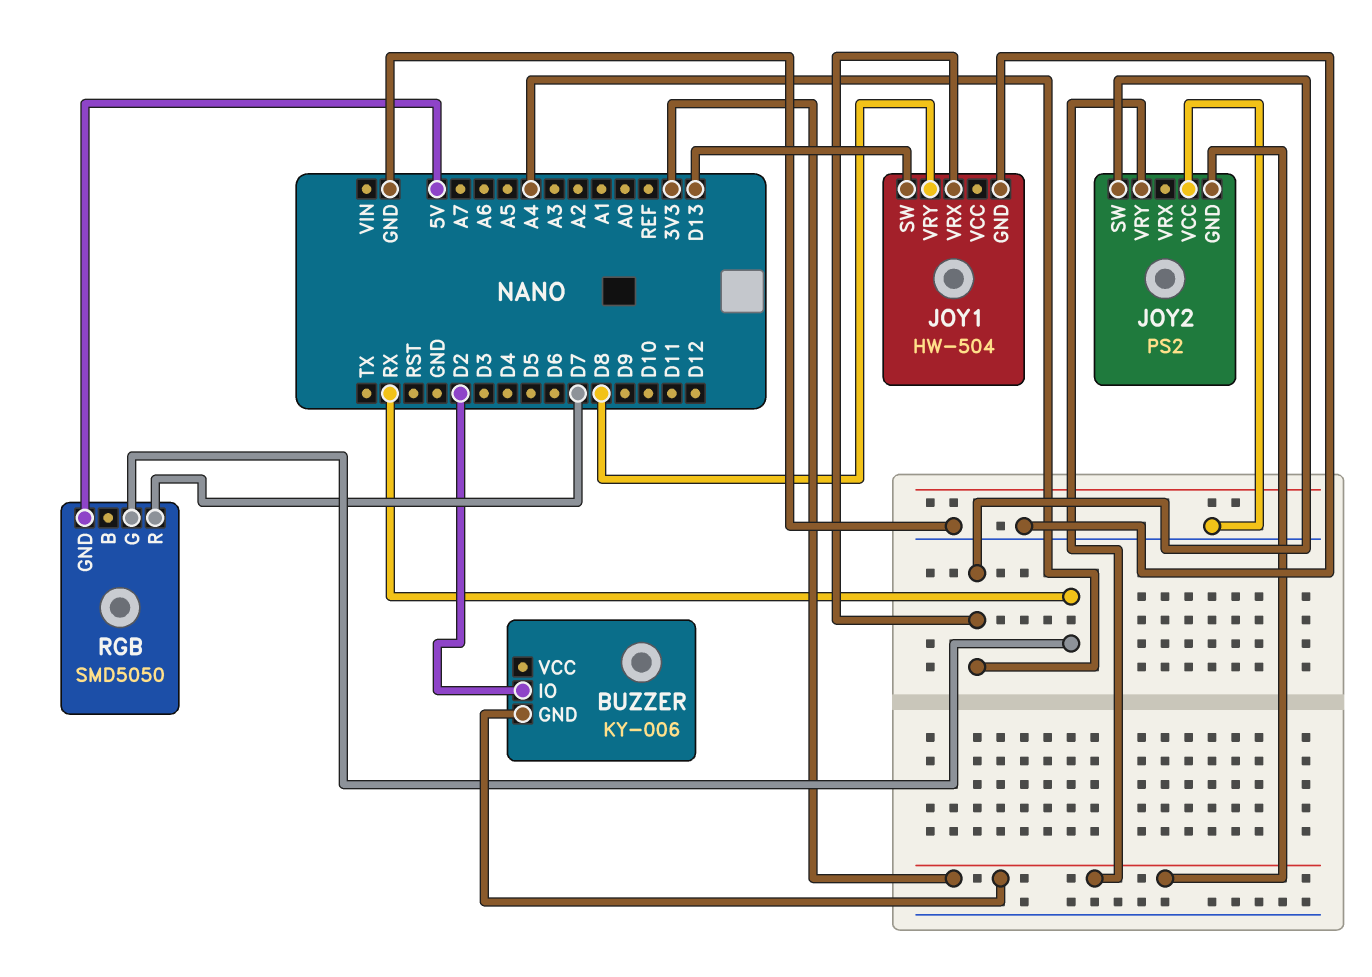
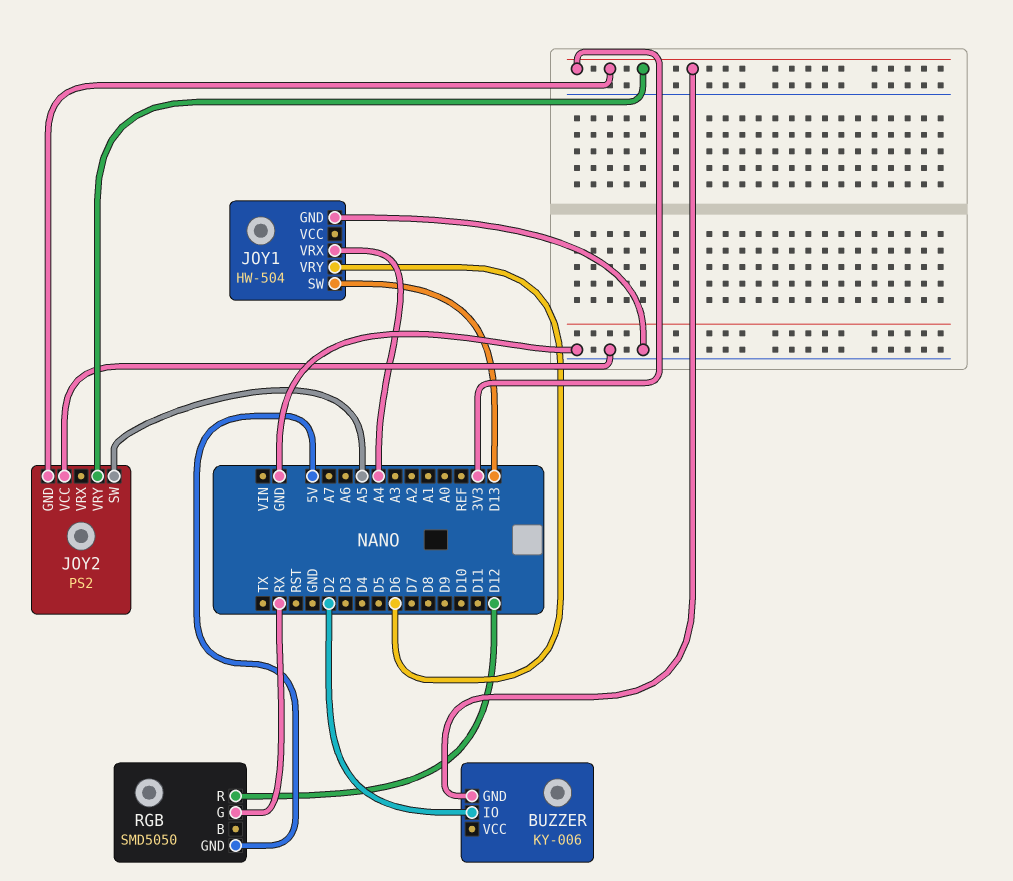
JOY1 pin VRY: D8 -> D6
JOY2 pin SW: A4 -> A5
RGB pin R: D7 -> D12

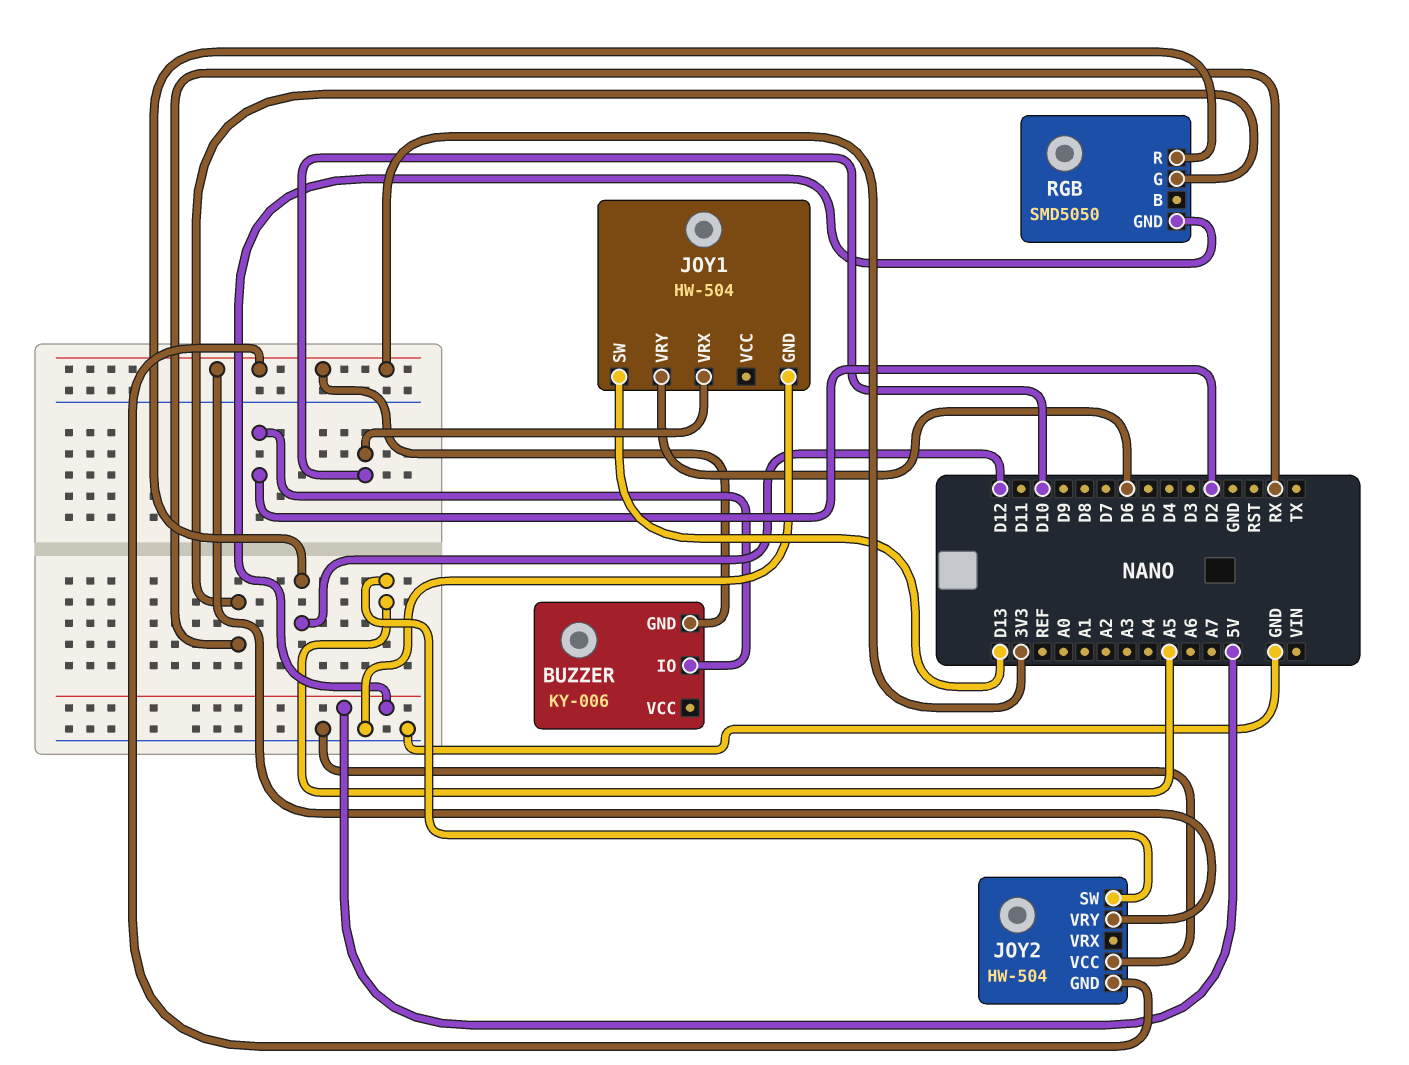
JOY1 pin VRX: A4 -> D10
JOY2: PS2 -> HW-504

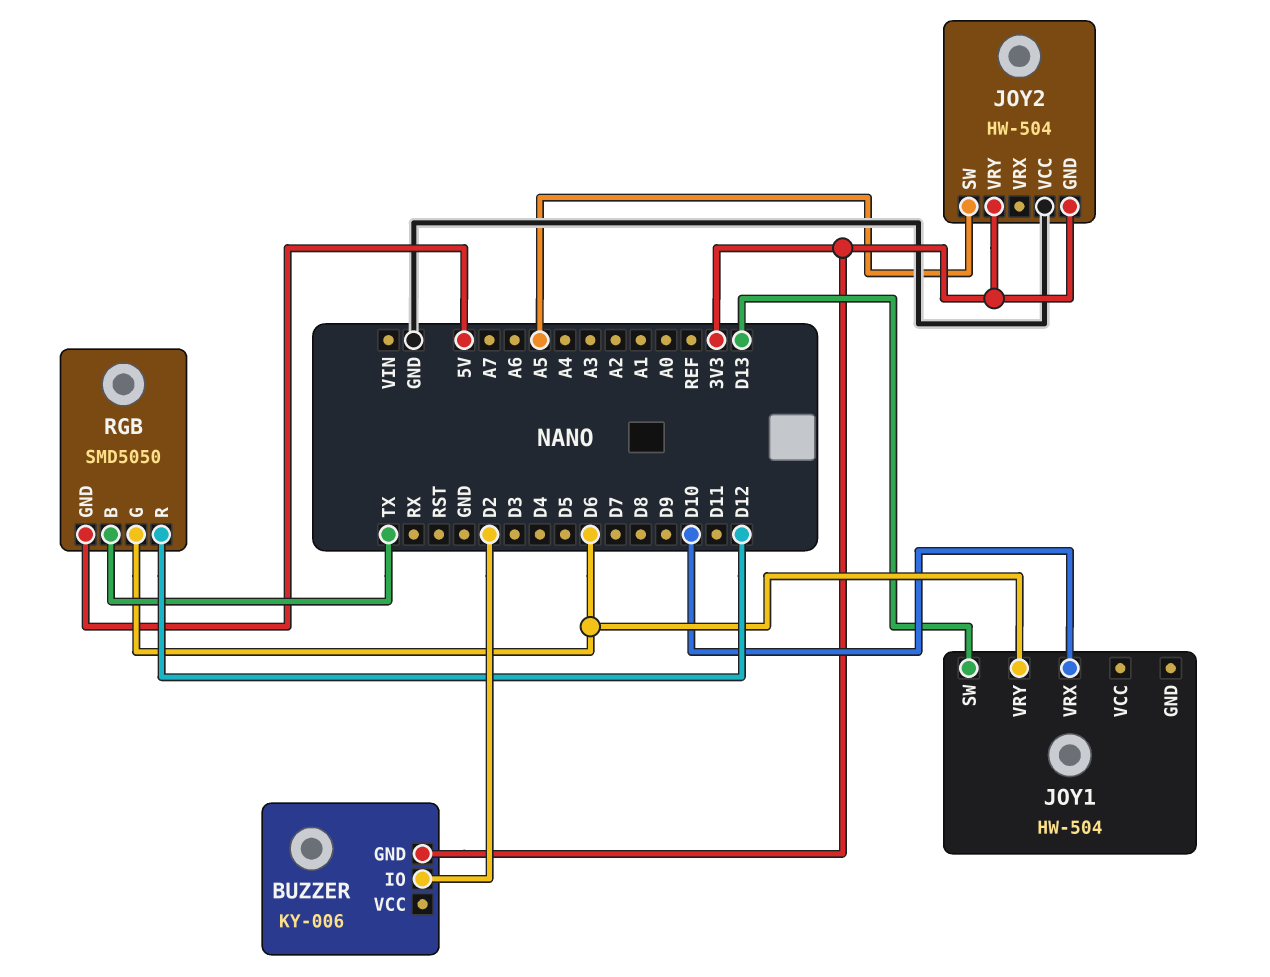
JOY1 pin GND: GND -> none
RGB pin B: none -> TX
RGB pin G: RX -> D6

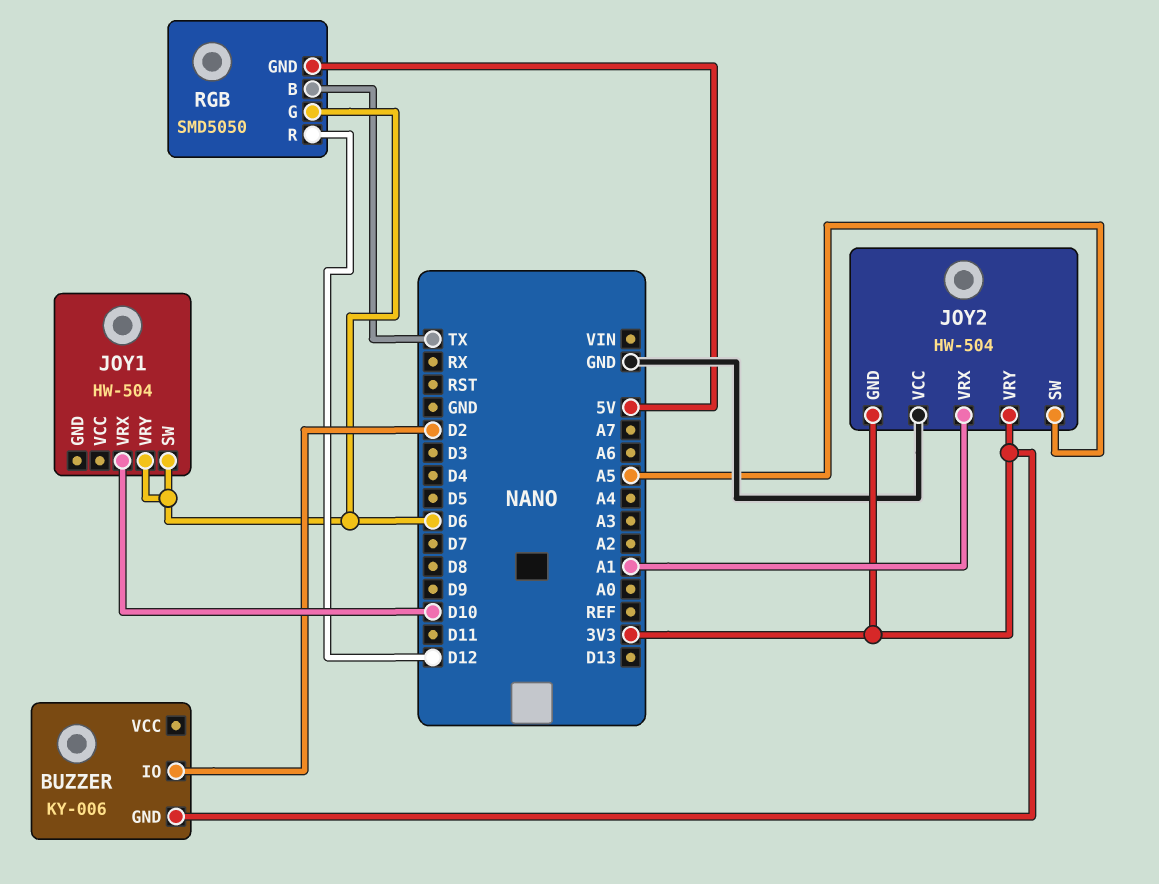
JOY1 pin SW: D13 -> D6
JOY2 pin VRX: none -> A1

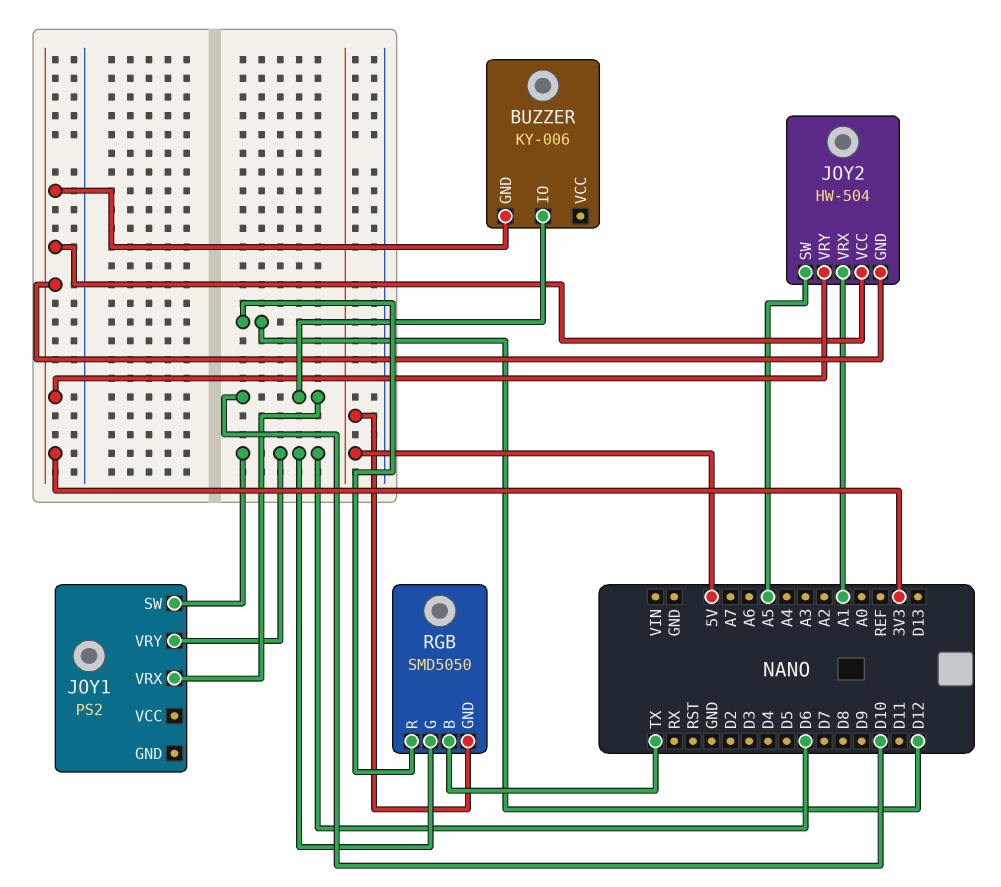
BUZZER pin IO: D2 -> D10
JOY1: HW-504 -> PS2
JOY2 pin VCC: GND -> 3V3

